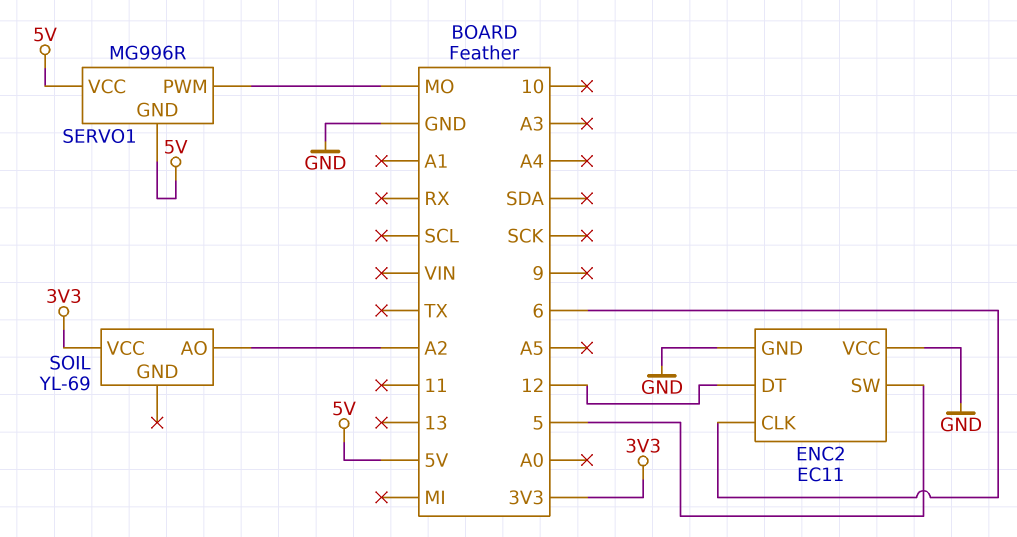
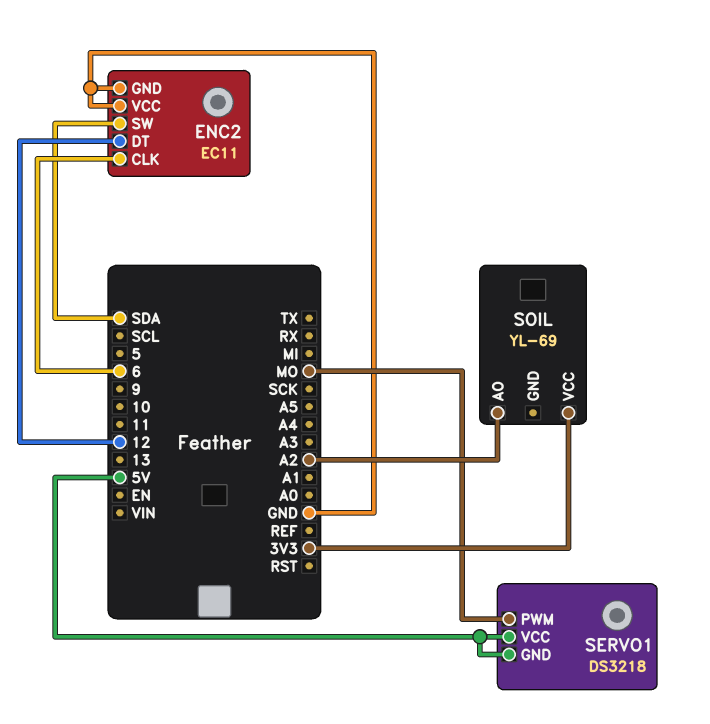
ENC2 pin SW: 5 -> SDA
SERVO1: MG996R -> DS3218

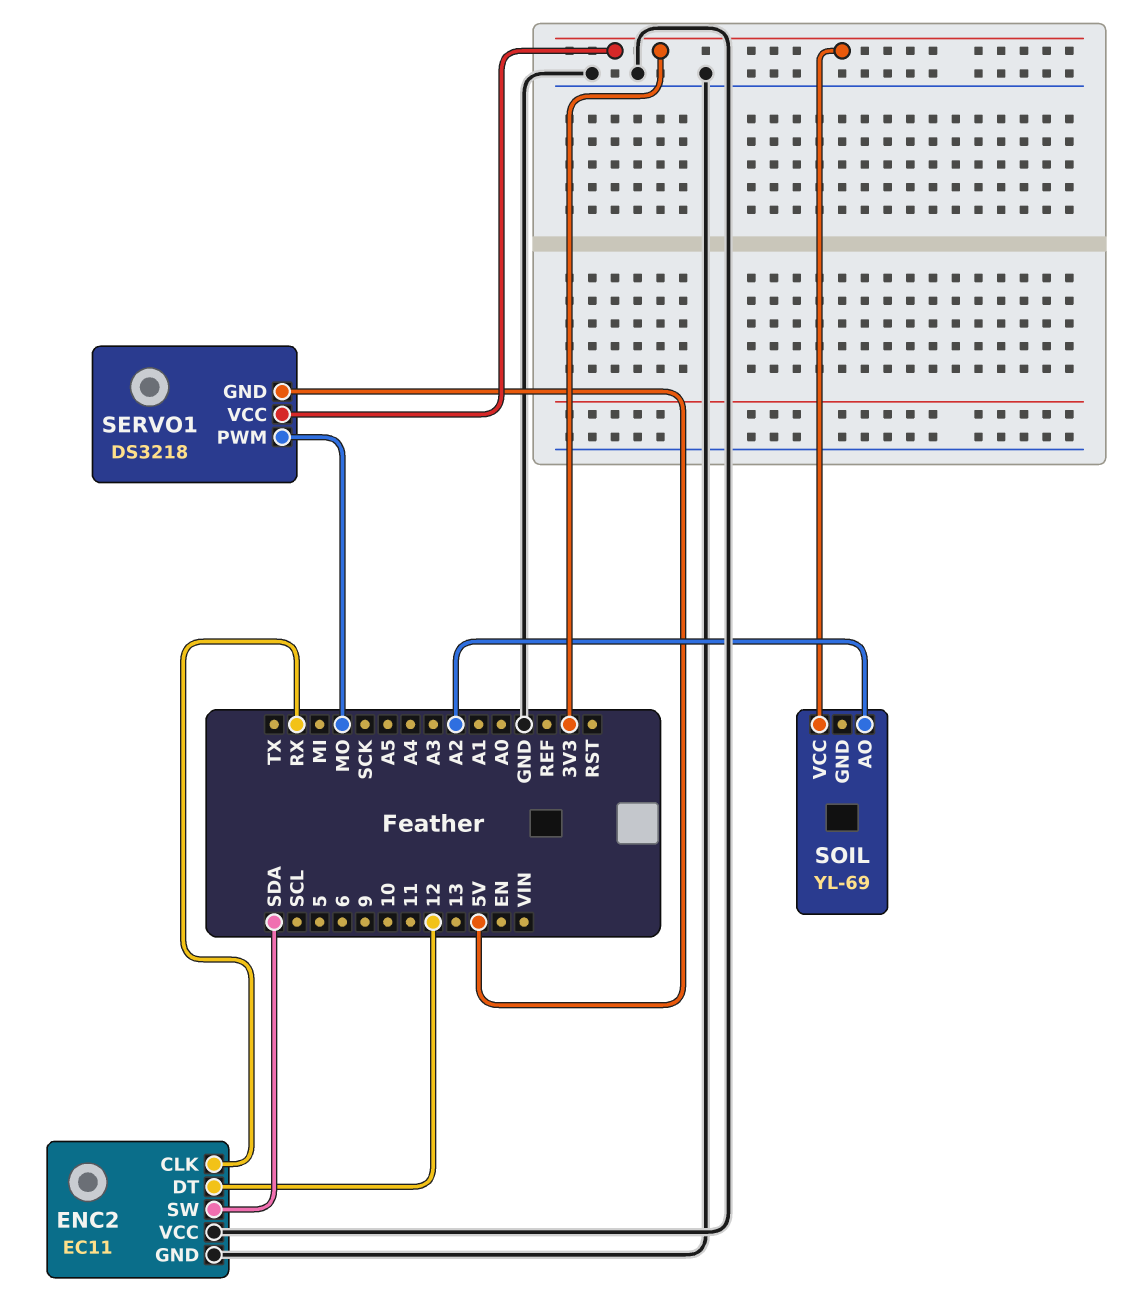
ENC2 pin CLK: 6 -> RX
SERVO1 pin VCC: 5V -> 3V3

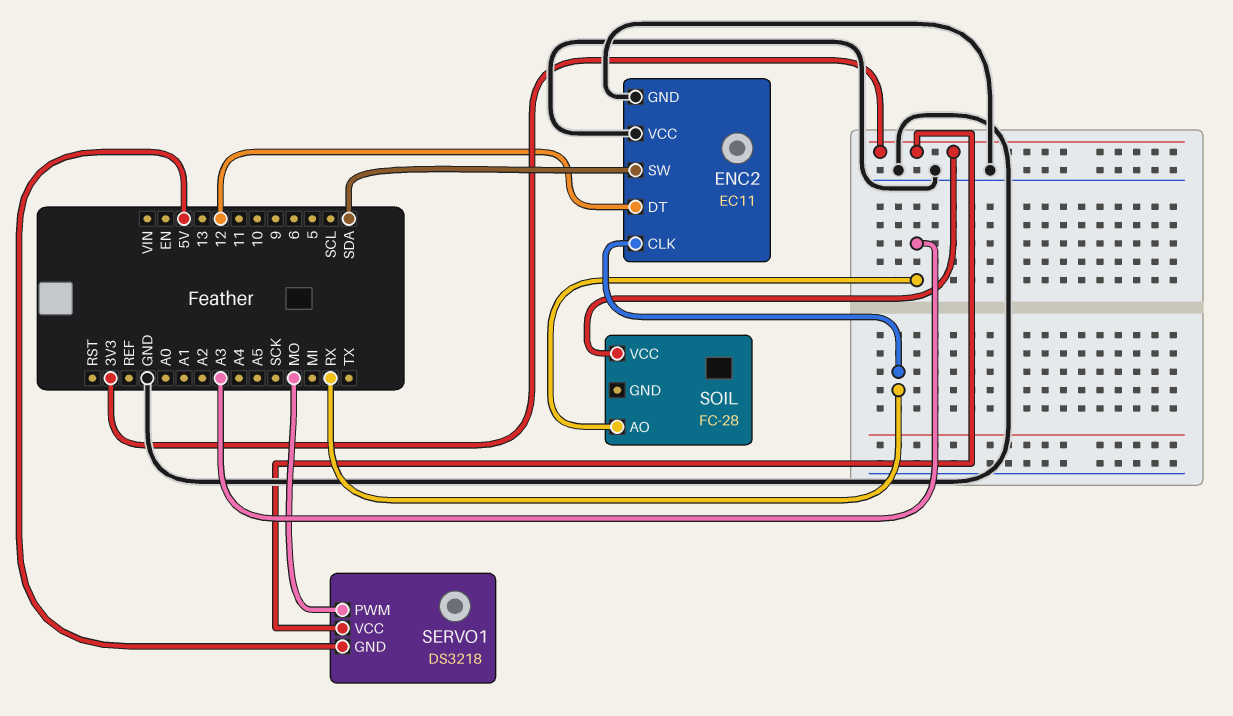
SOIL: YL-69 -> FC-28
SOIL pin AO: A2 -> A3

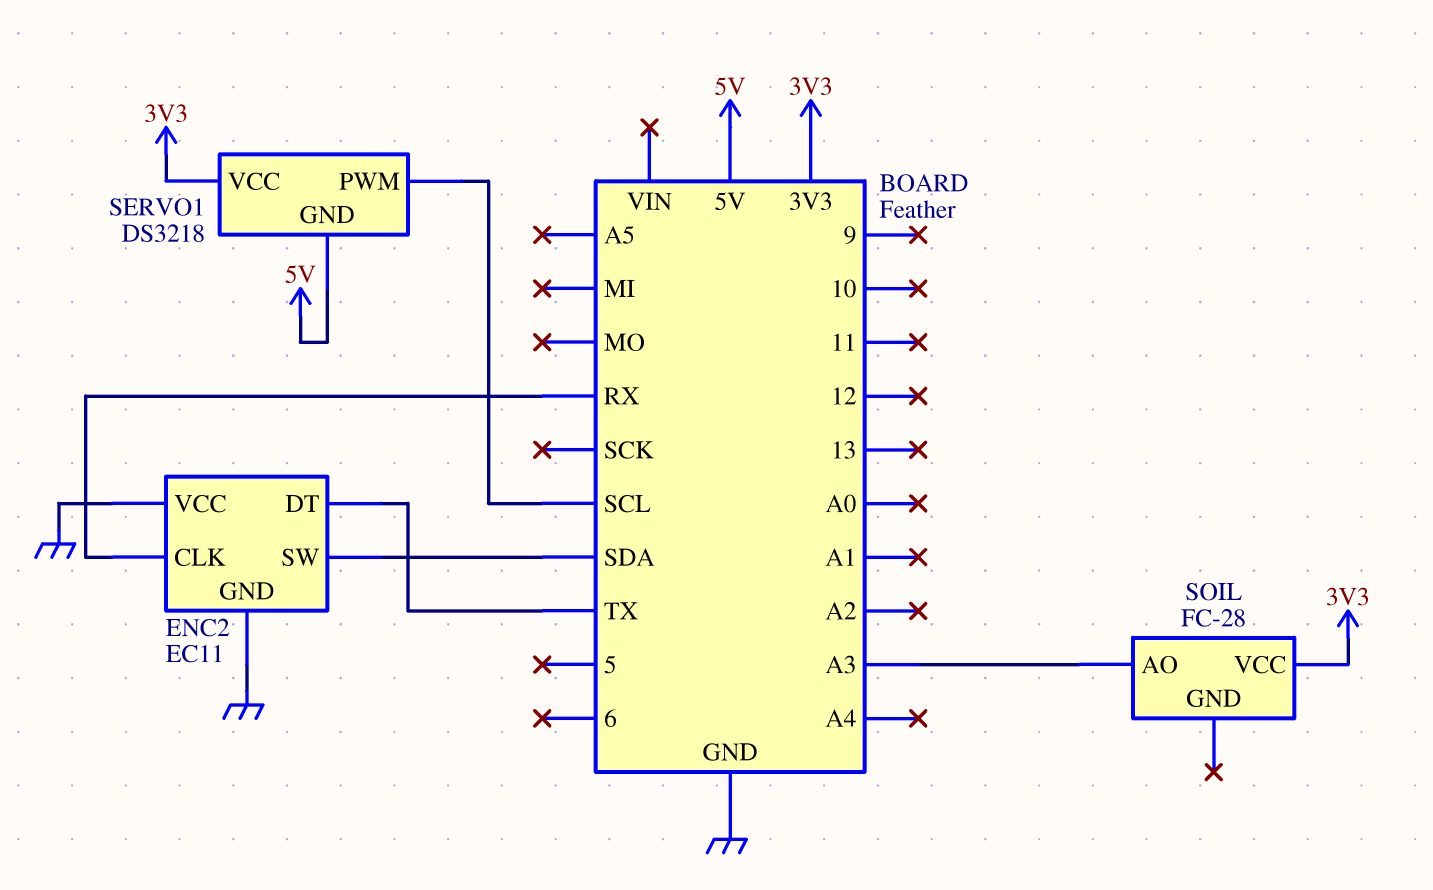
ENC2 pin DT: 12 -> TX
SERVO1 pin PWM: MO -> SCL

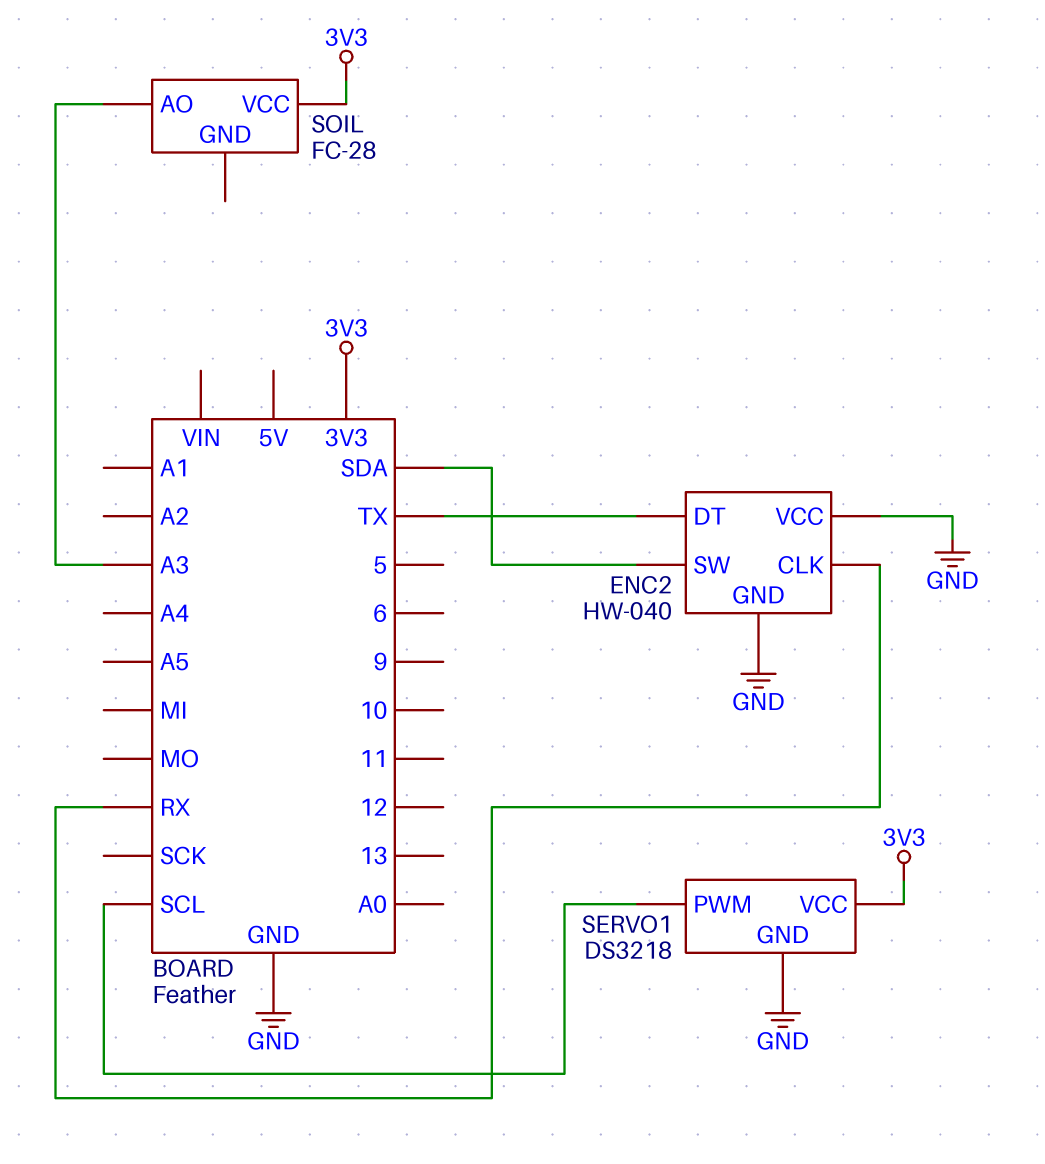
ENC2: EC11 -> HW-040
SERVO1 pin GND: 5V -> GND

